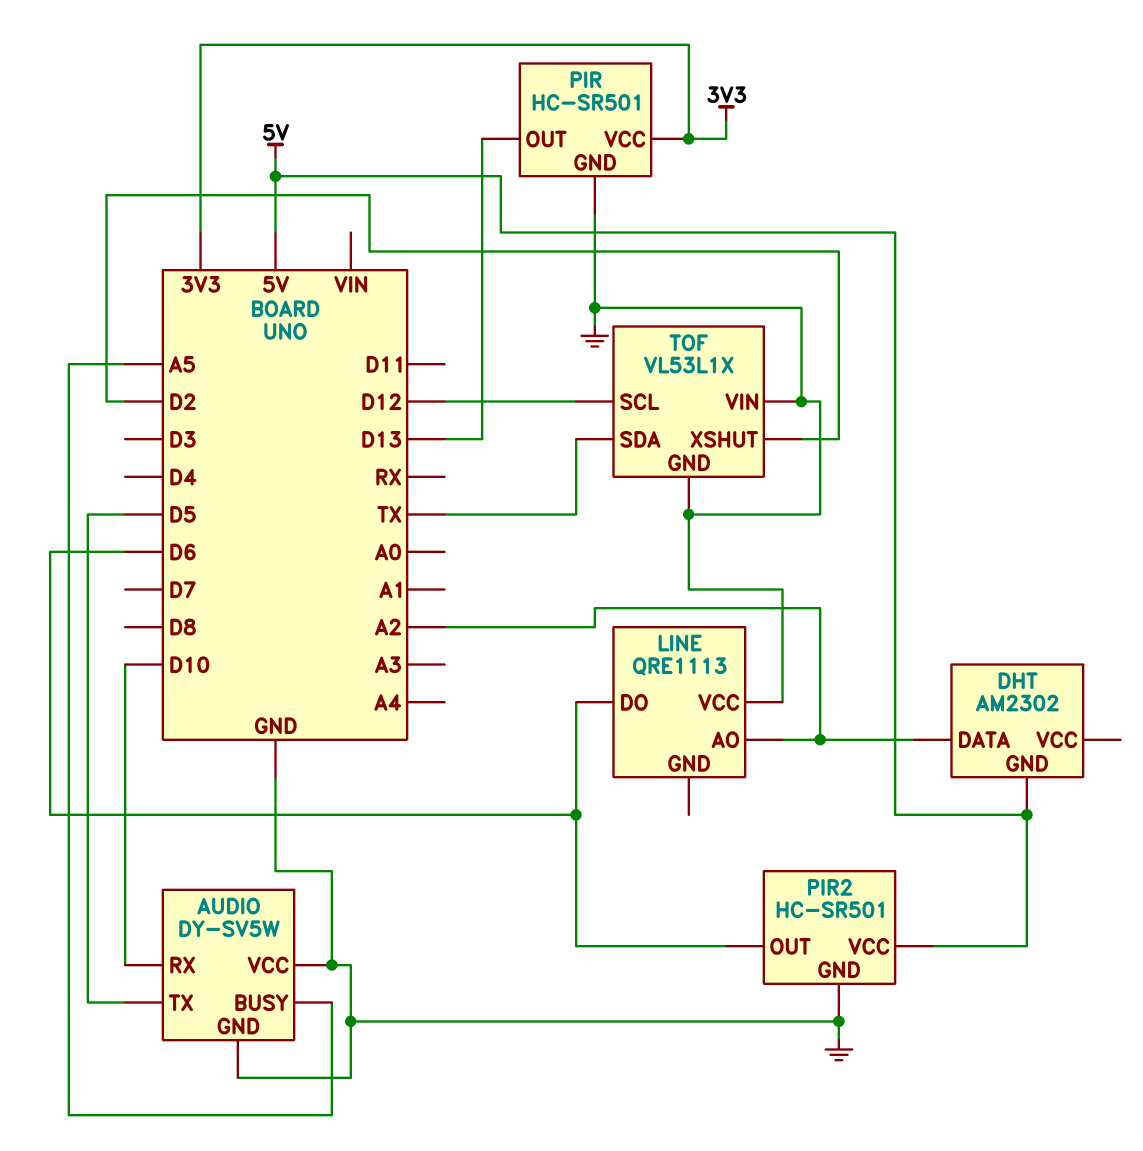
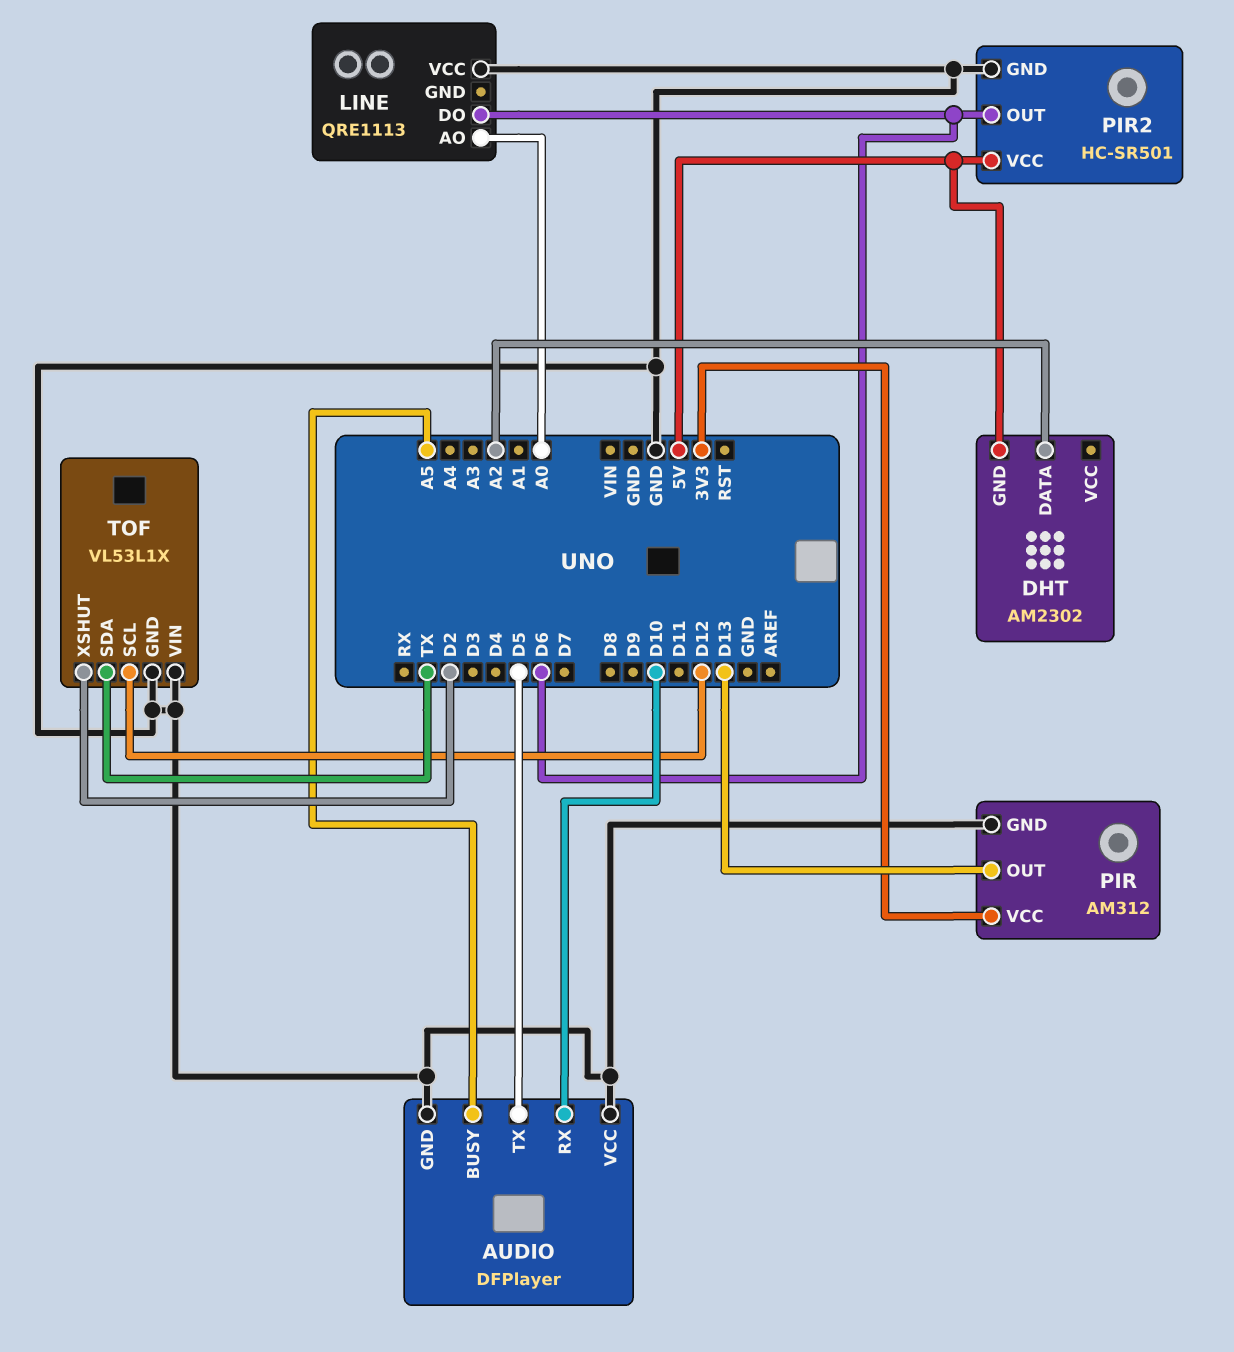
AUDIO: DY-SV5W -> DFPlayer
LINE pin AO: A2 -> A0
PIR: HC-SR501 -> AM312

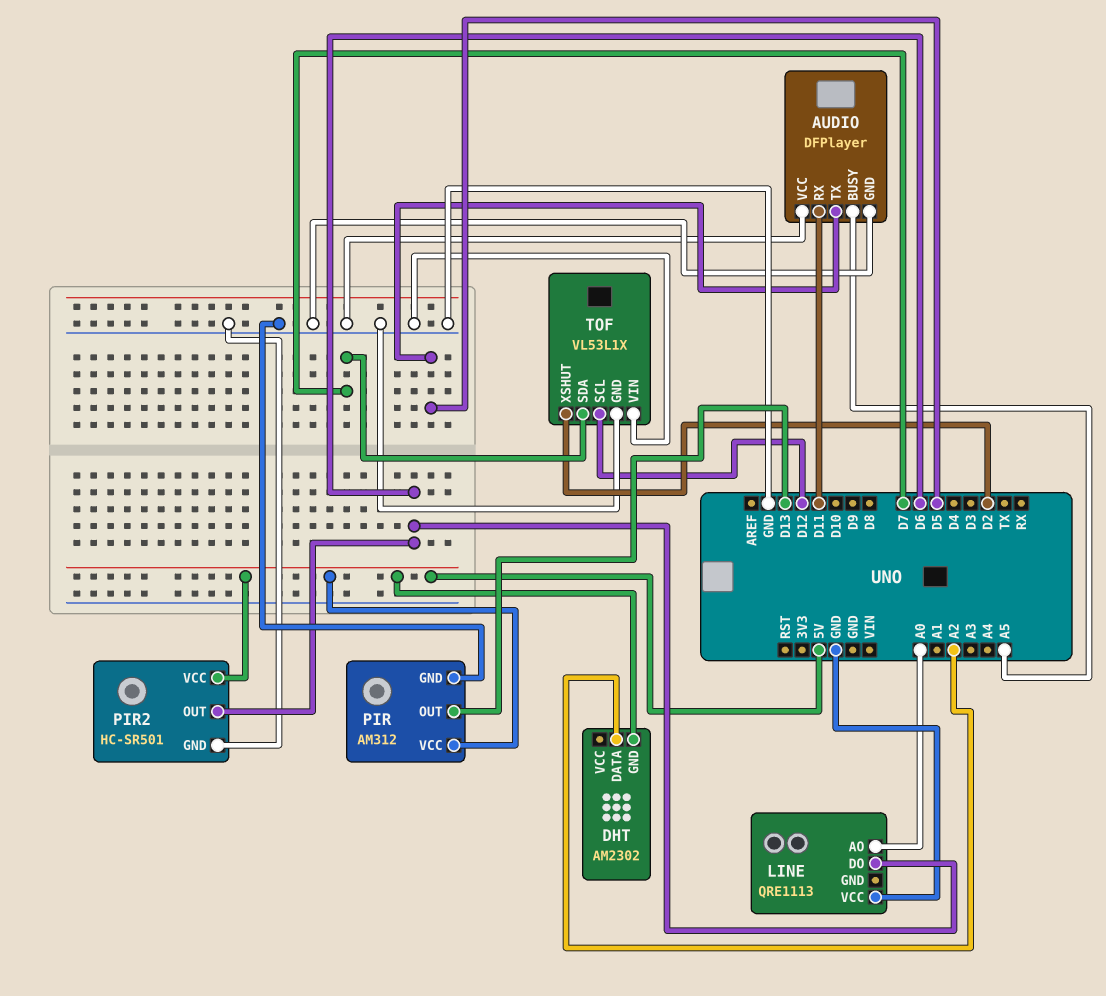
AUDIO pin RX: D10 -> D11
PIR pin VCC: 3V3 -> 5V
TOF pin SDA: TX -> D7

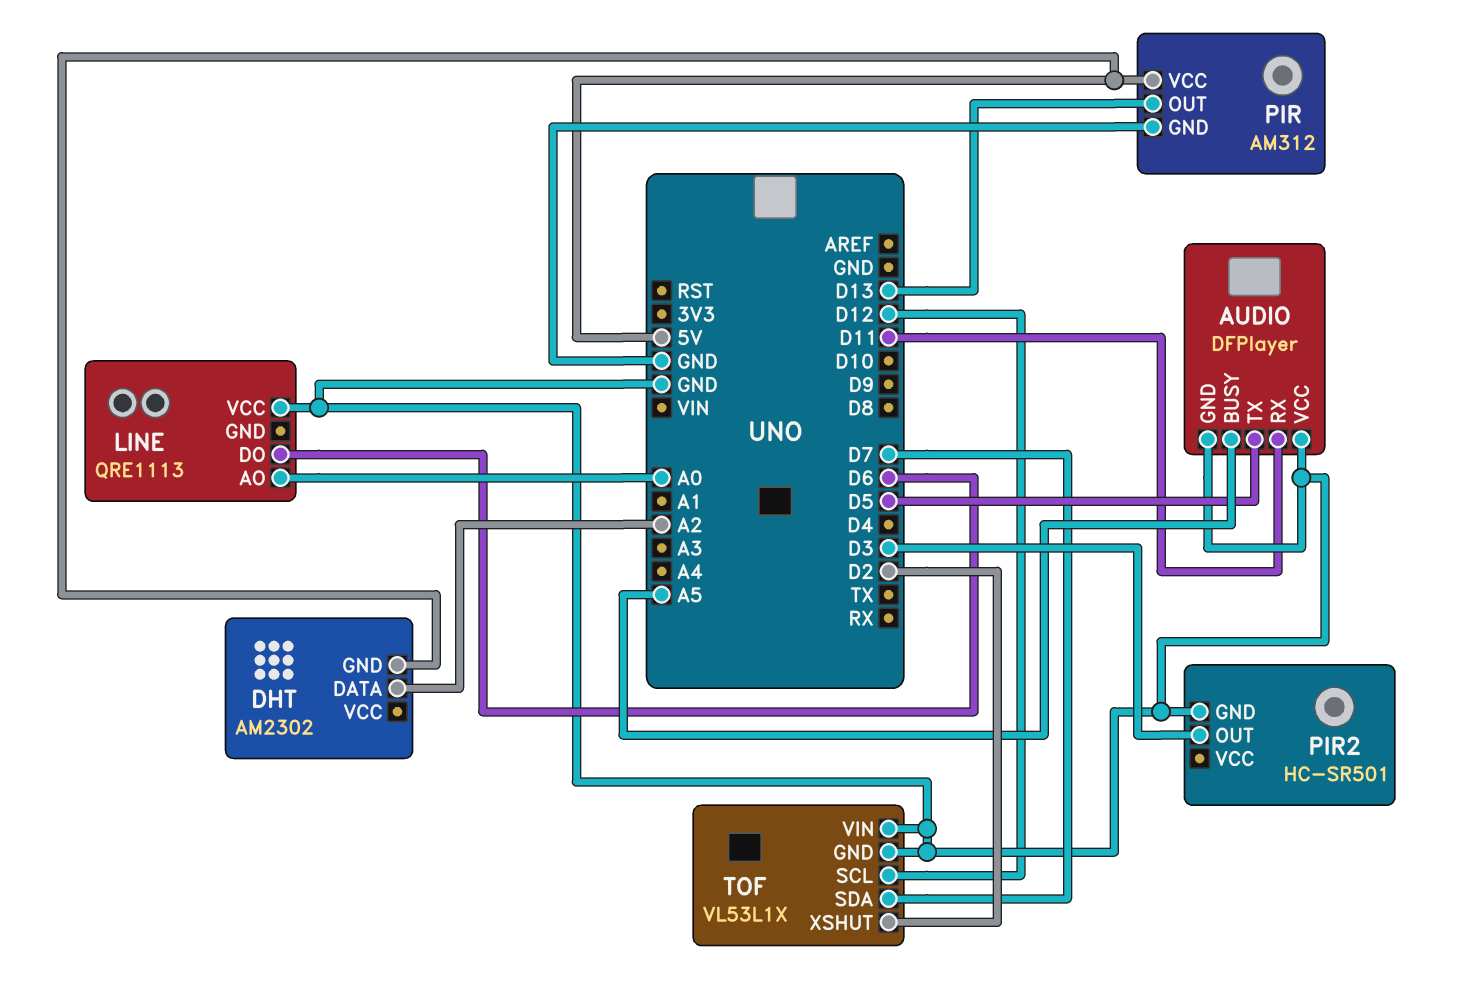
PIR2 pin OUT: D6 -> D3
PIR2 pin VCC: 5V -> none

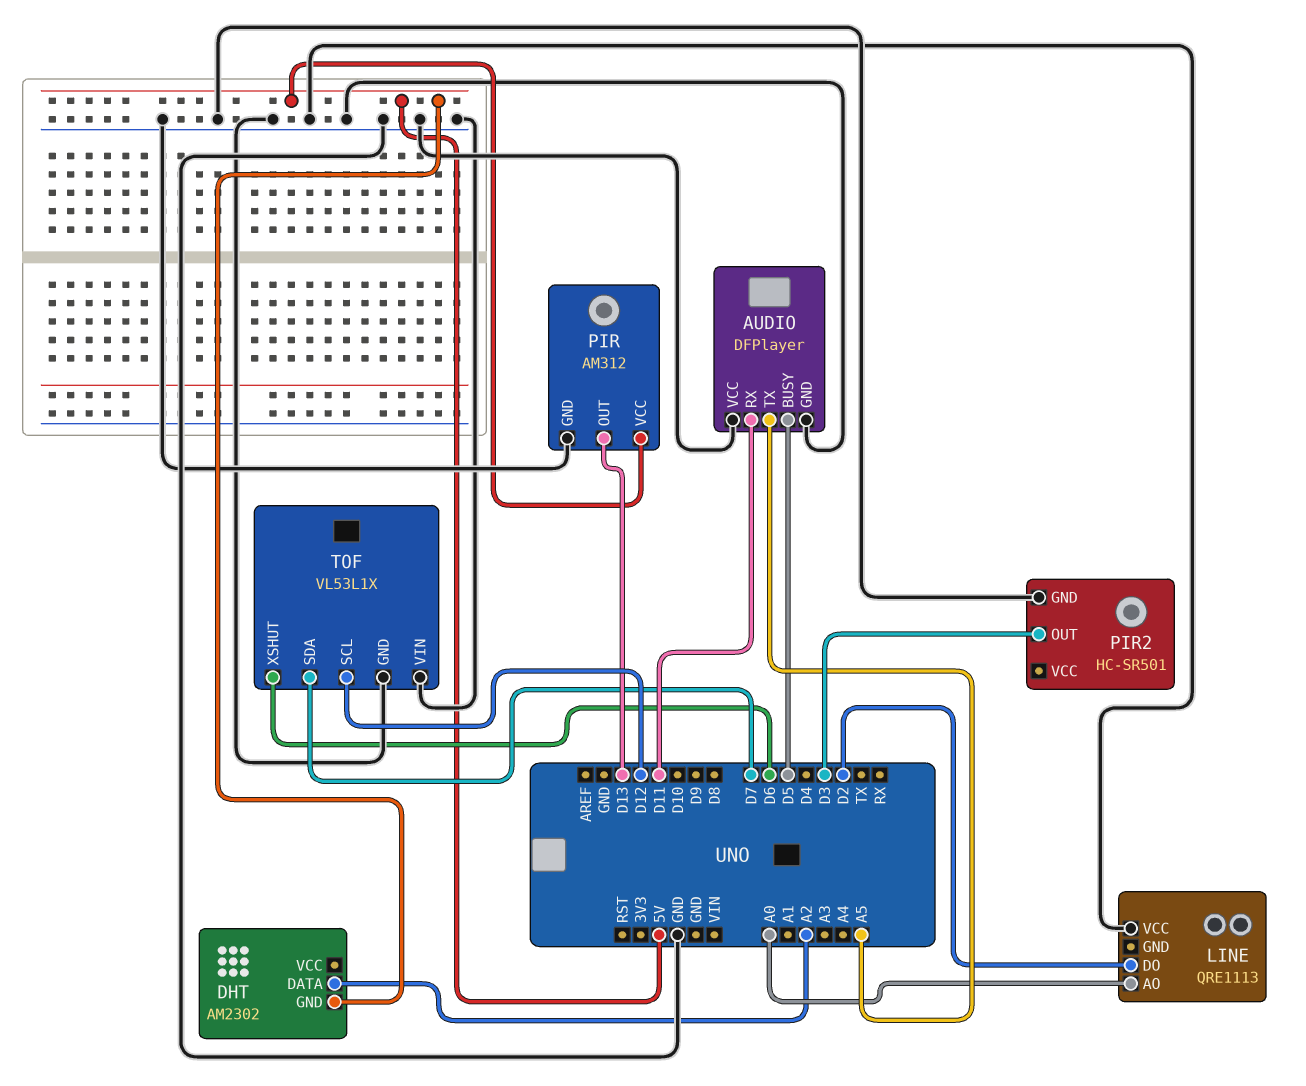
AUDIO pin BUSY: A5 -> D5
AUDIO pin TX: D5 -> A5
LINE pin DO: D6 -> D2
TOF pin XSHUT: D2 -> D6

